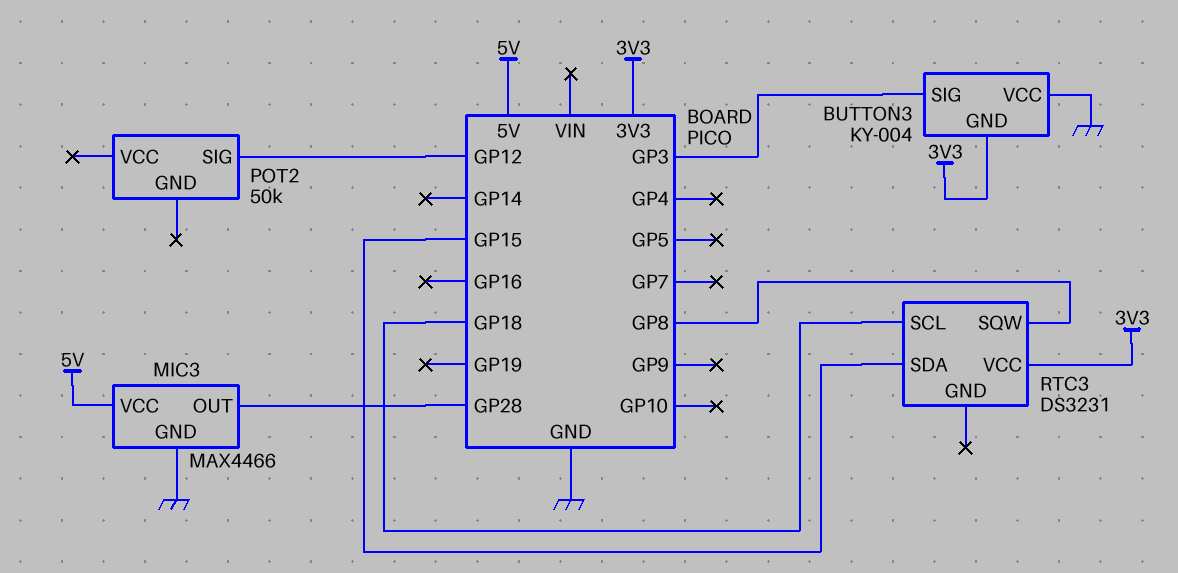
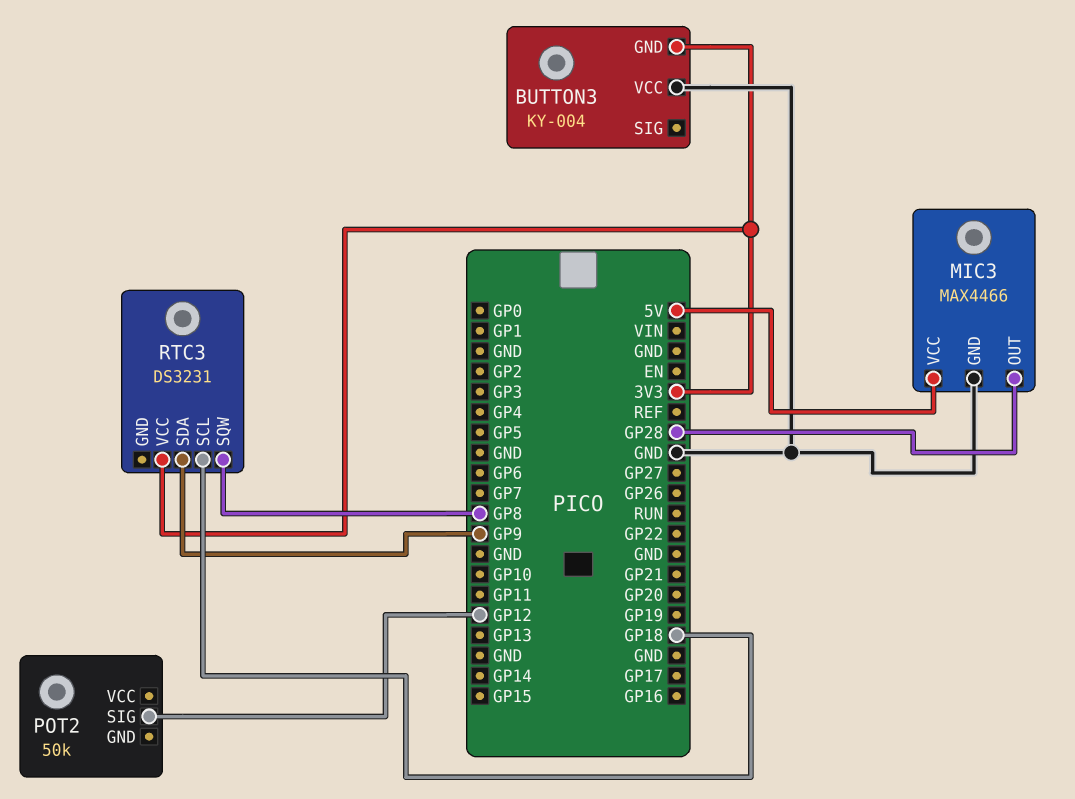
BUTTON3 pin SIG: GP3 -> none
RTC3 pin SDA: GP15 -> GP9

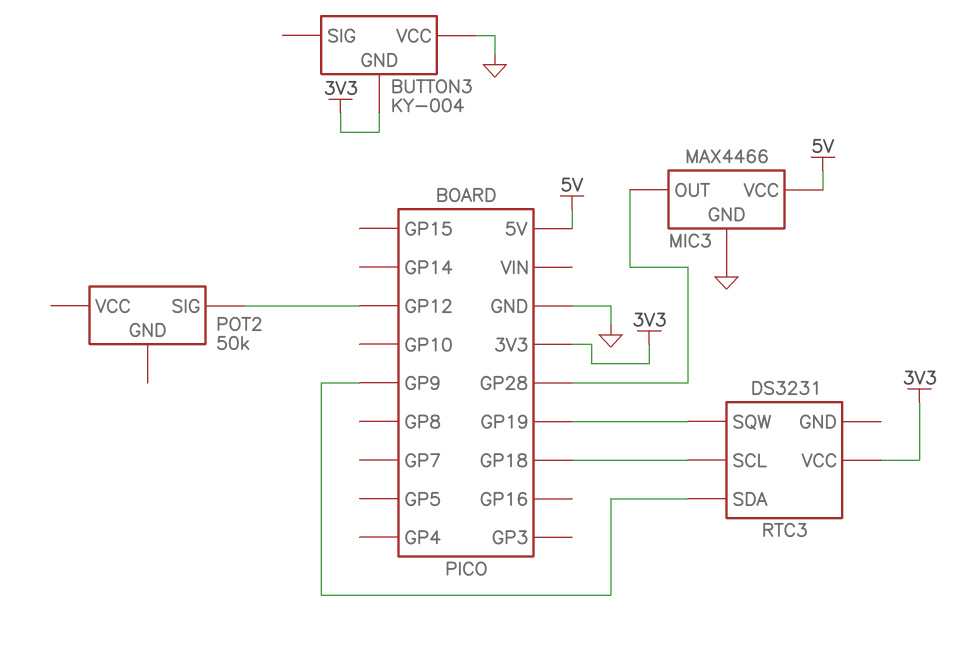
RTC3 pin SQW: GP8 -> GP19

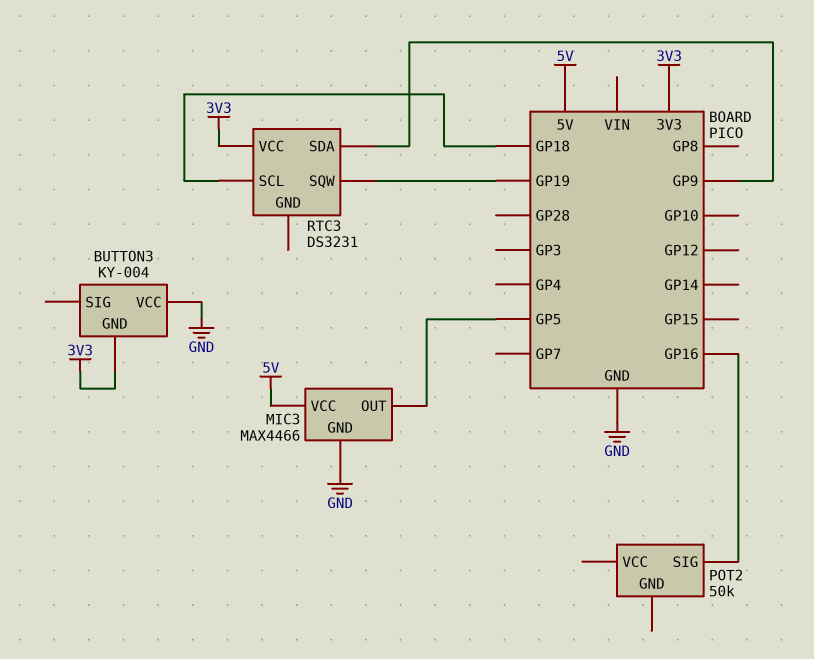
MIC3 pin OUT: GP28 -> GP5
POT2 pin SIG: GP12 -> GP16

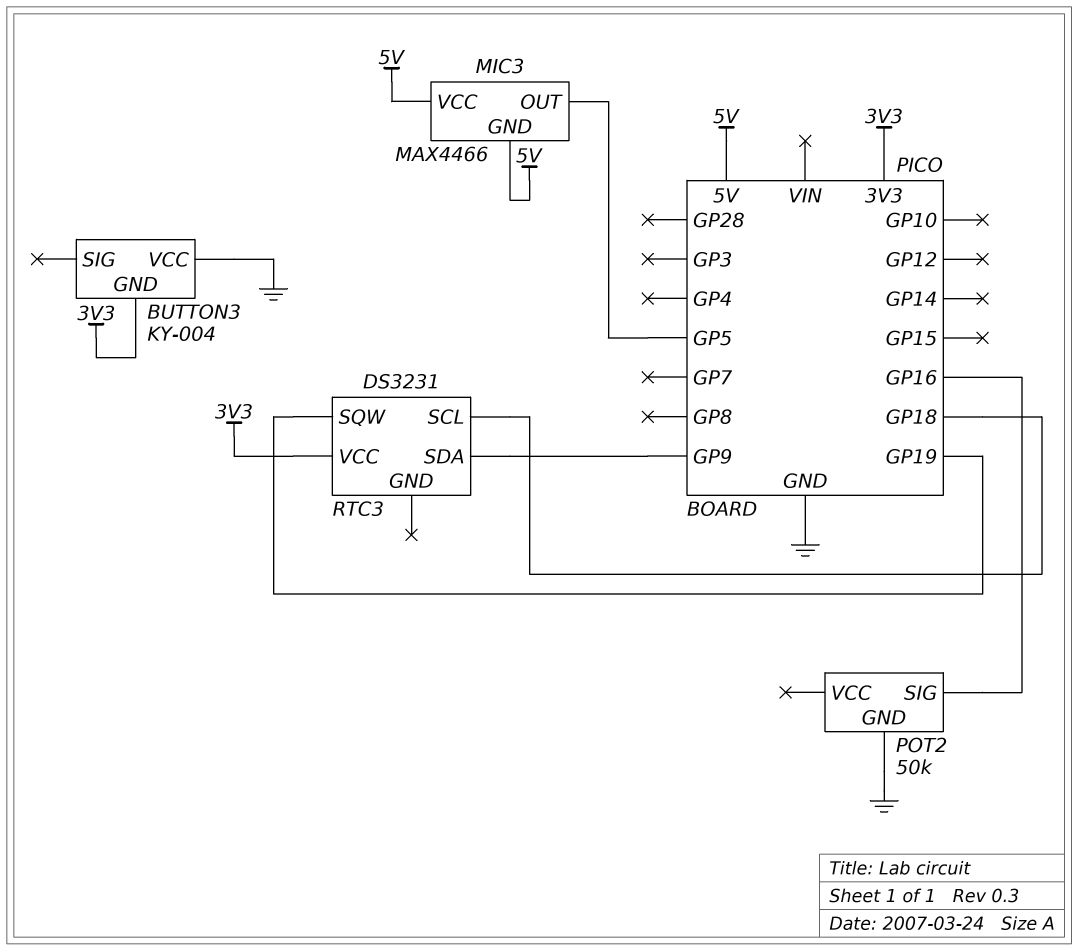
MIC3 pin GND: GND -> 5V
POT2 pin GND: none -> GND

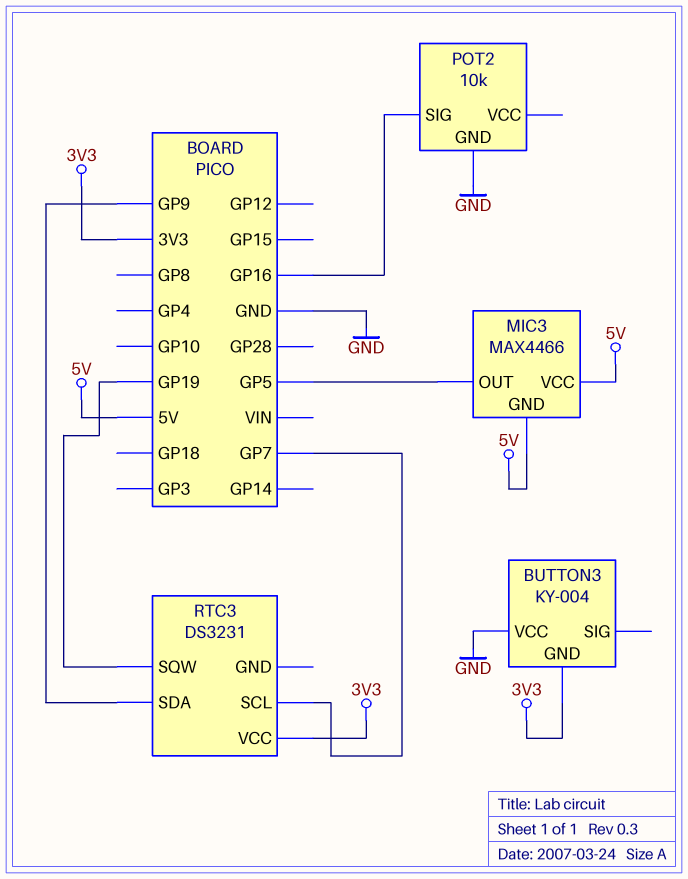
POT2: 50k -> 10k
RTC3 pin SCL: GP18 -> GP7

